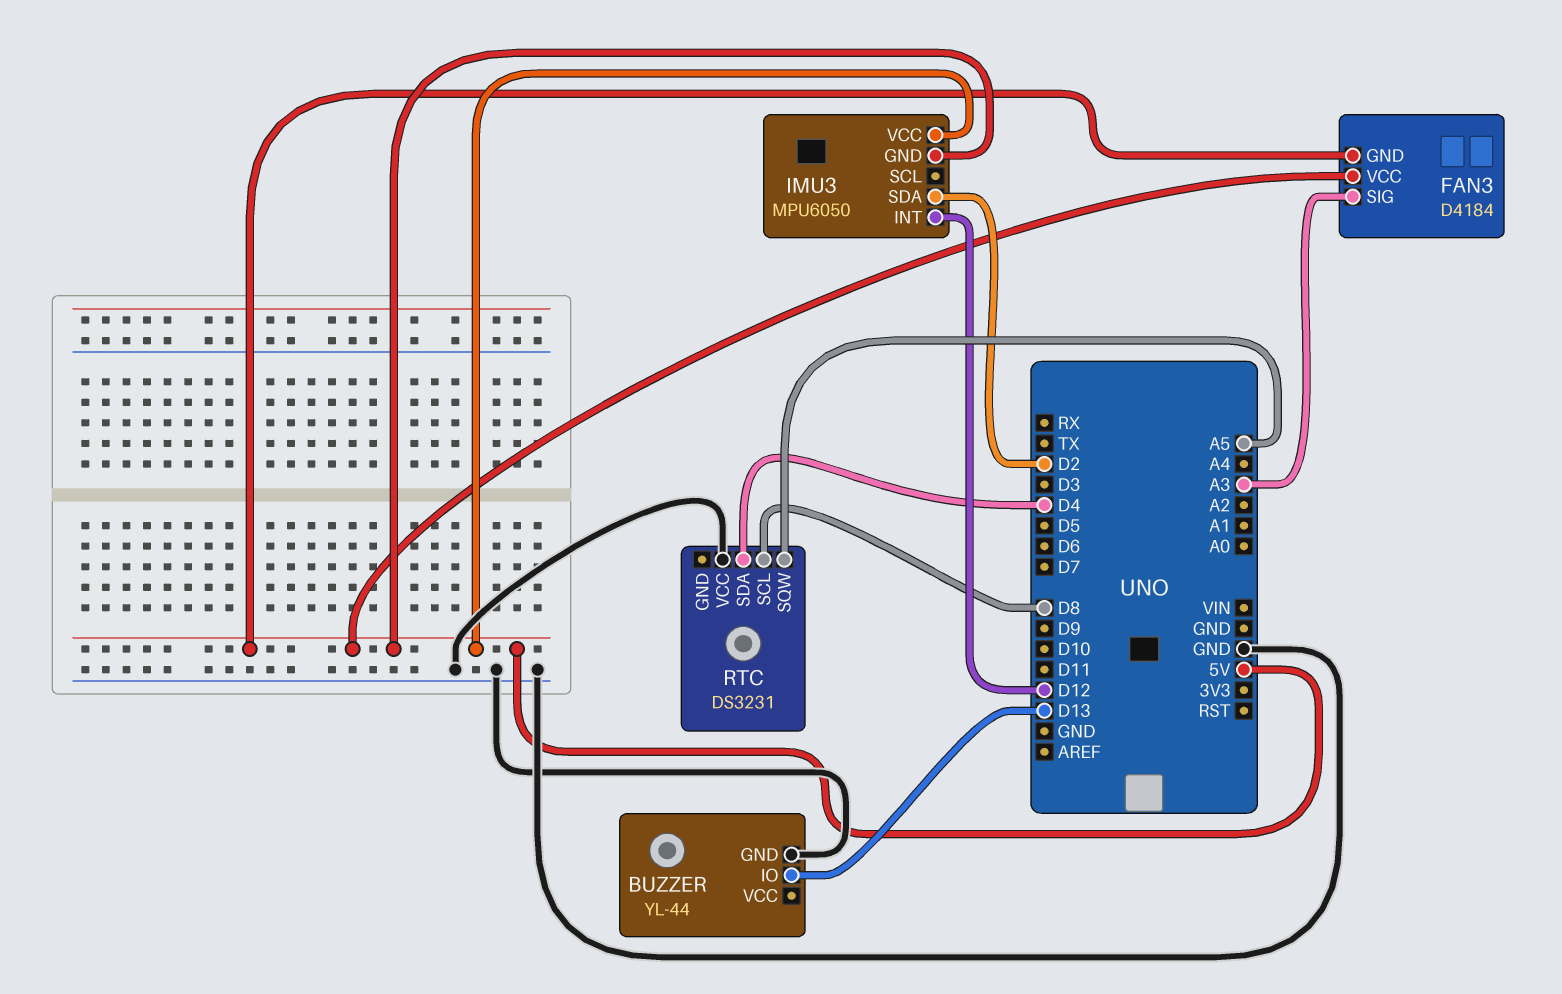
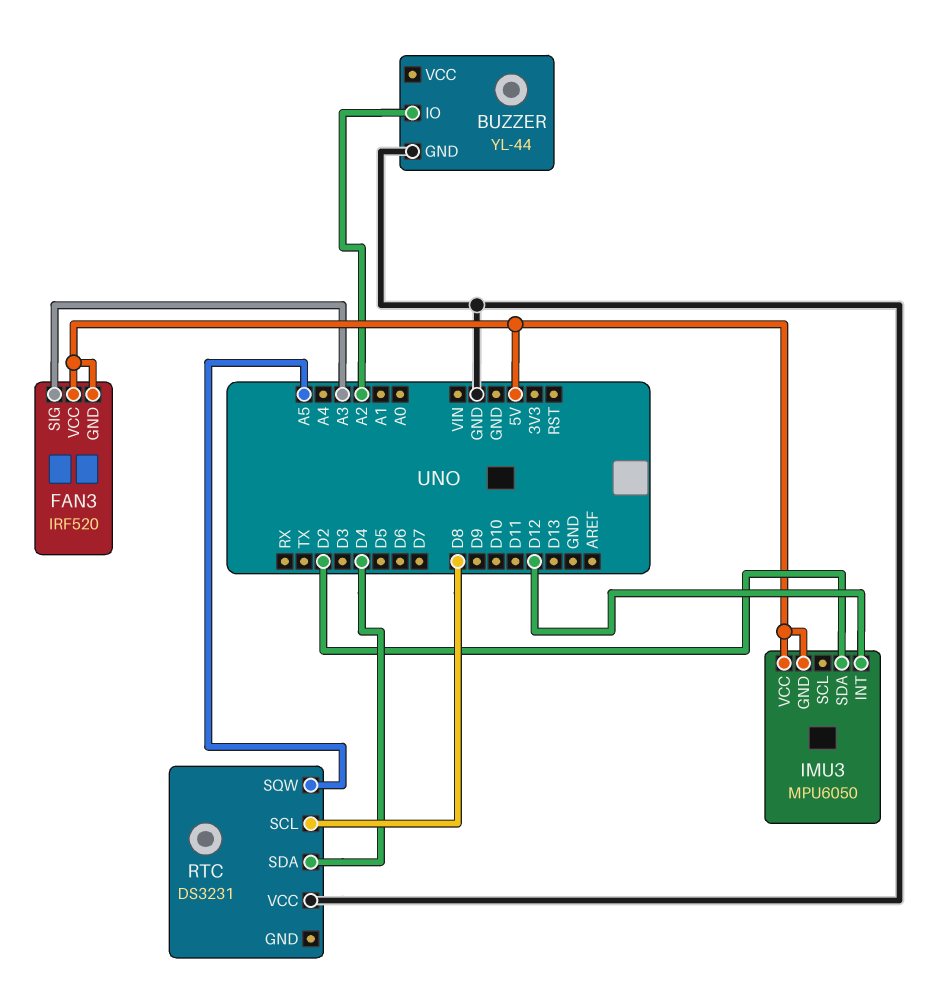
BUZZER pin IO: D13 -> A2
FAN3: D4184 -> IRF520

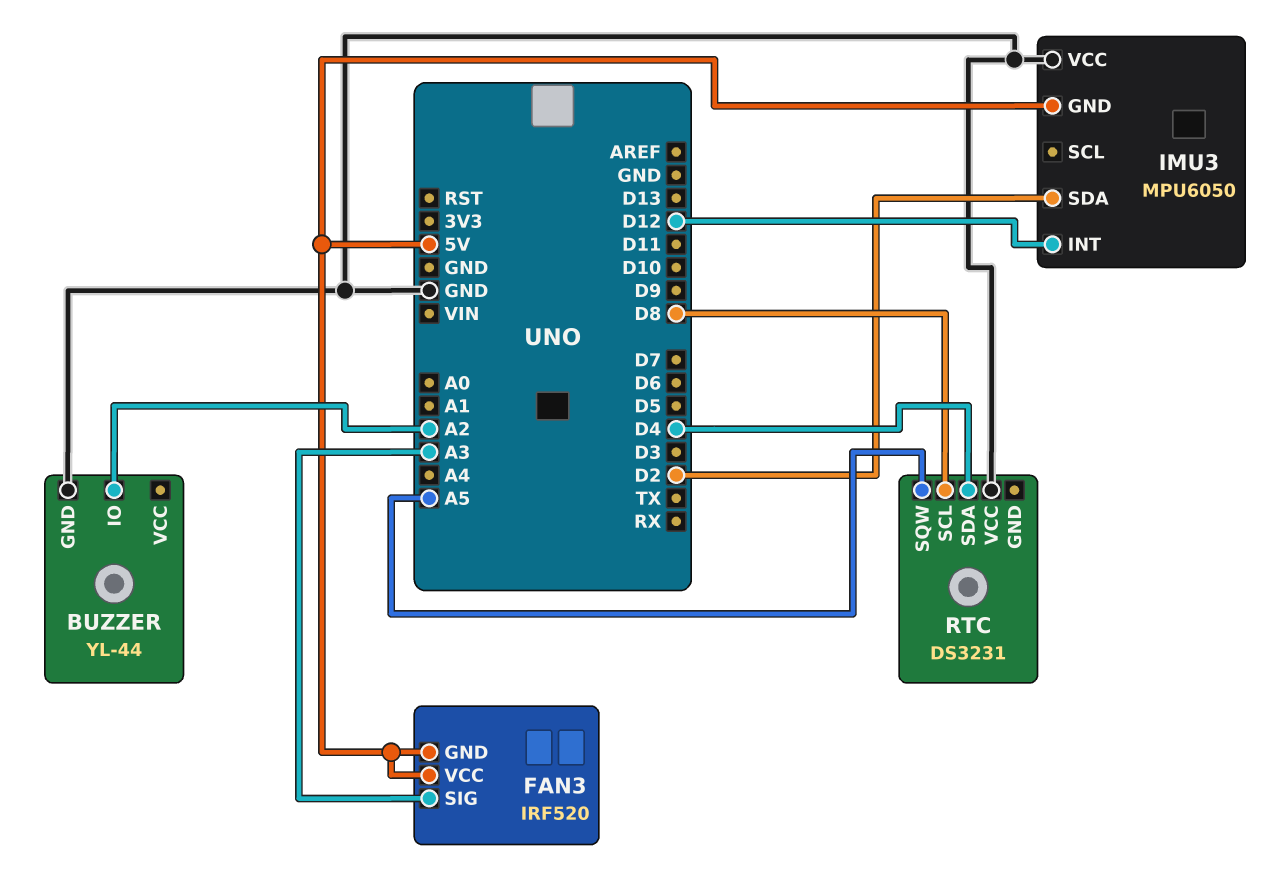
IMU3 pin VCC: 5V -> GND

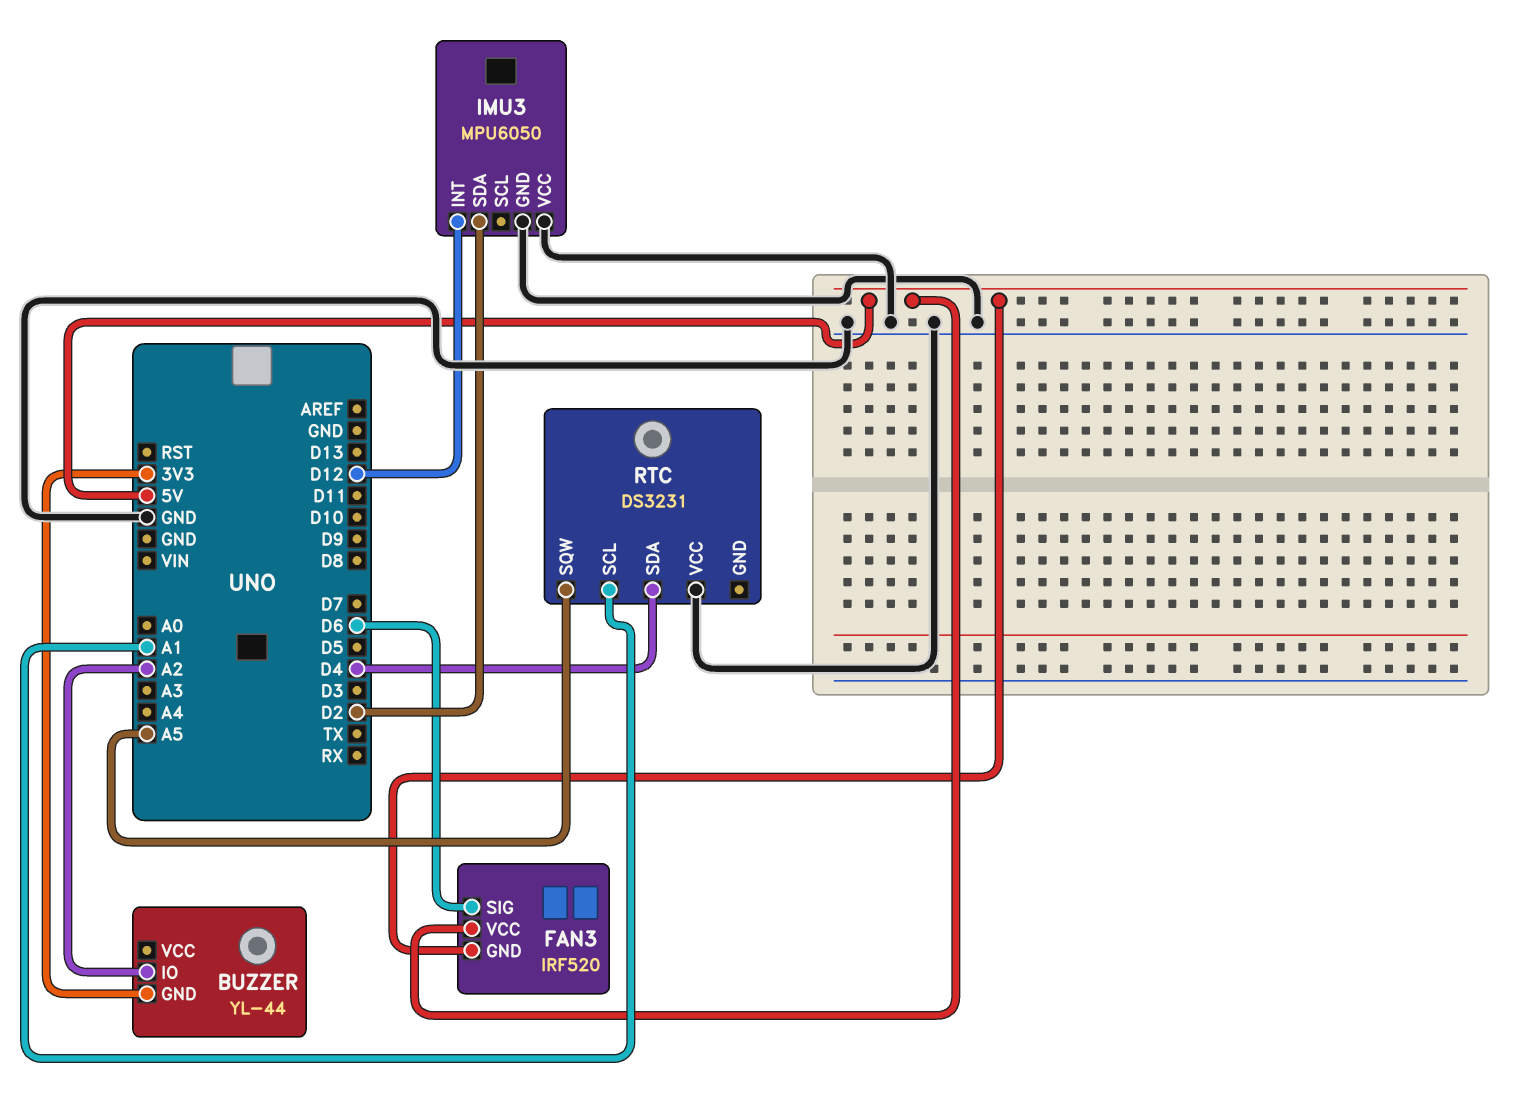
BUZZER pin GND: GND -> 3V3
FAN3 pin SIG: A3 -> D6
IMU3 pin GND: 5V -> GND
RTC pin SCL: D8 -> A1

